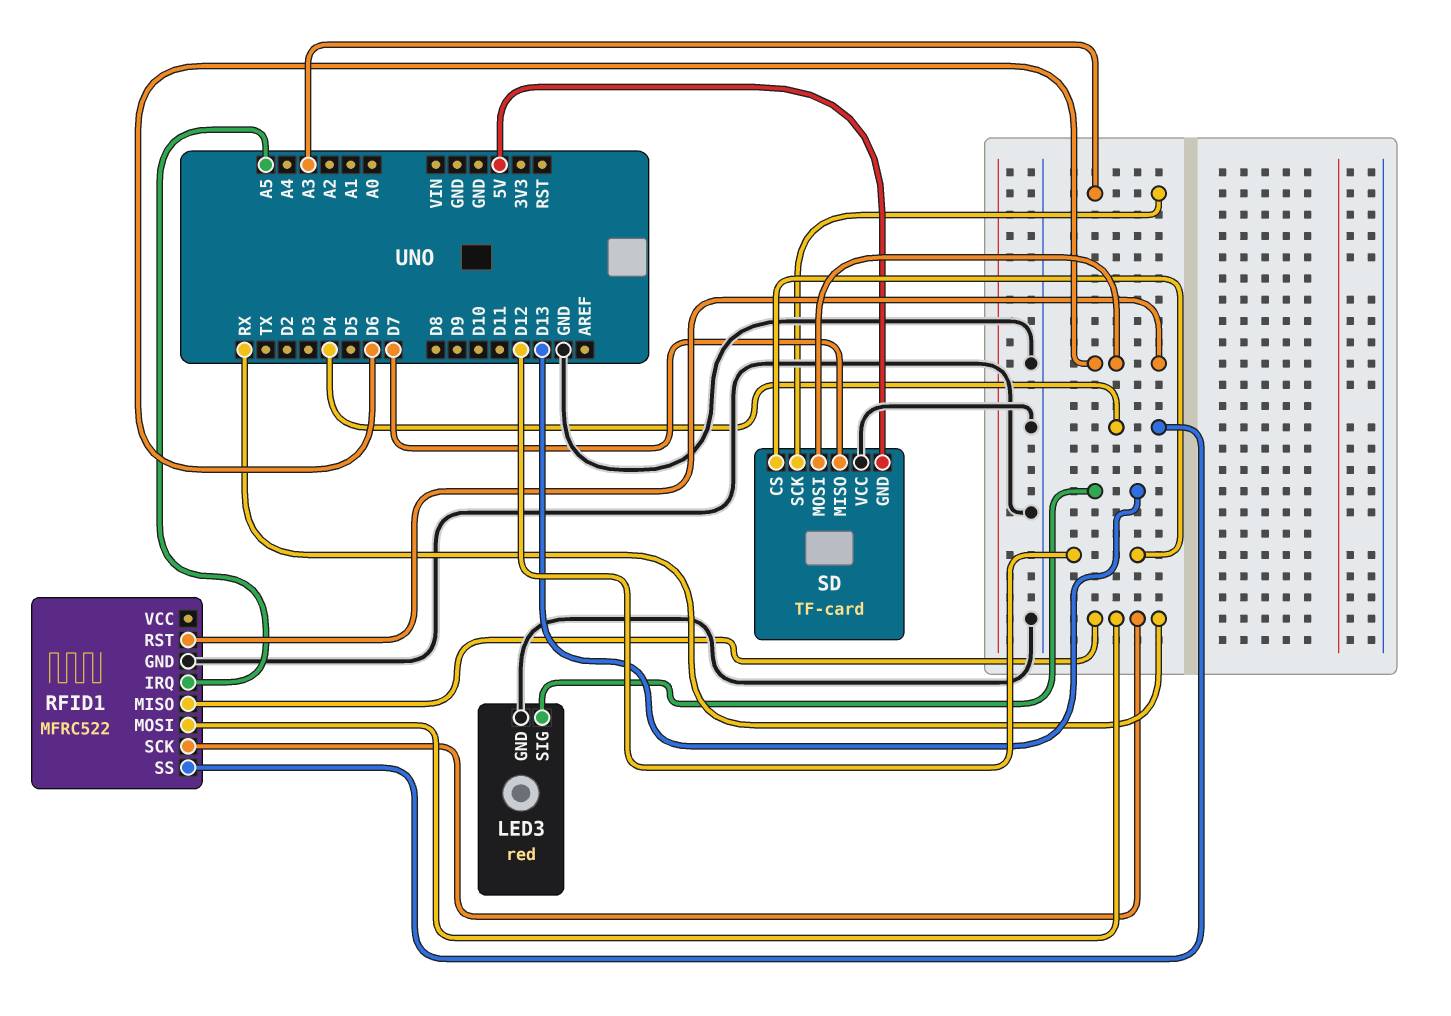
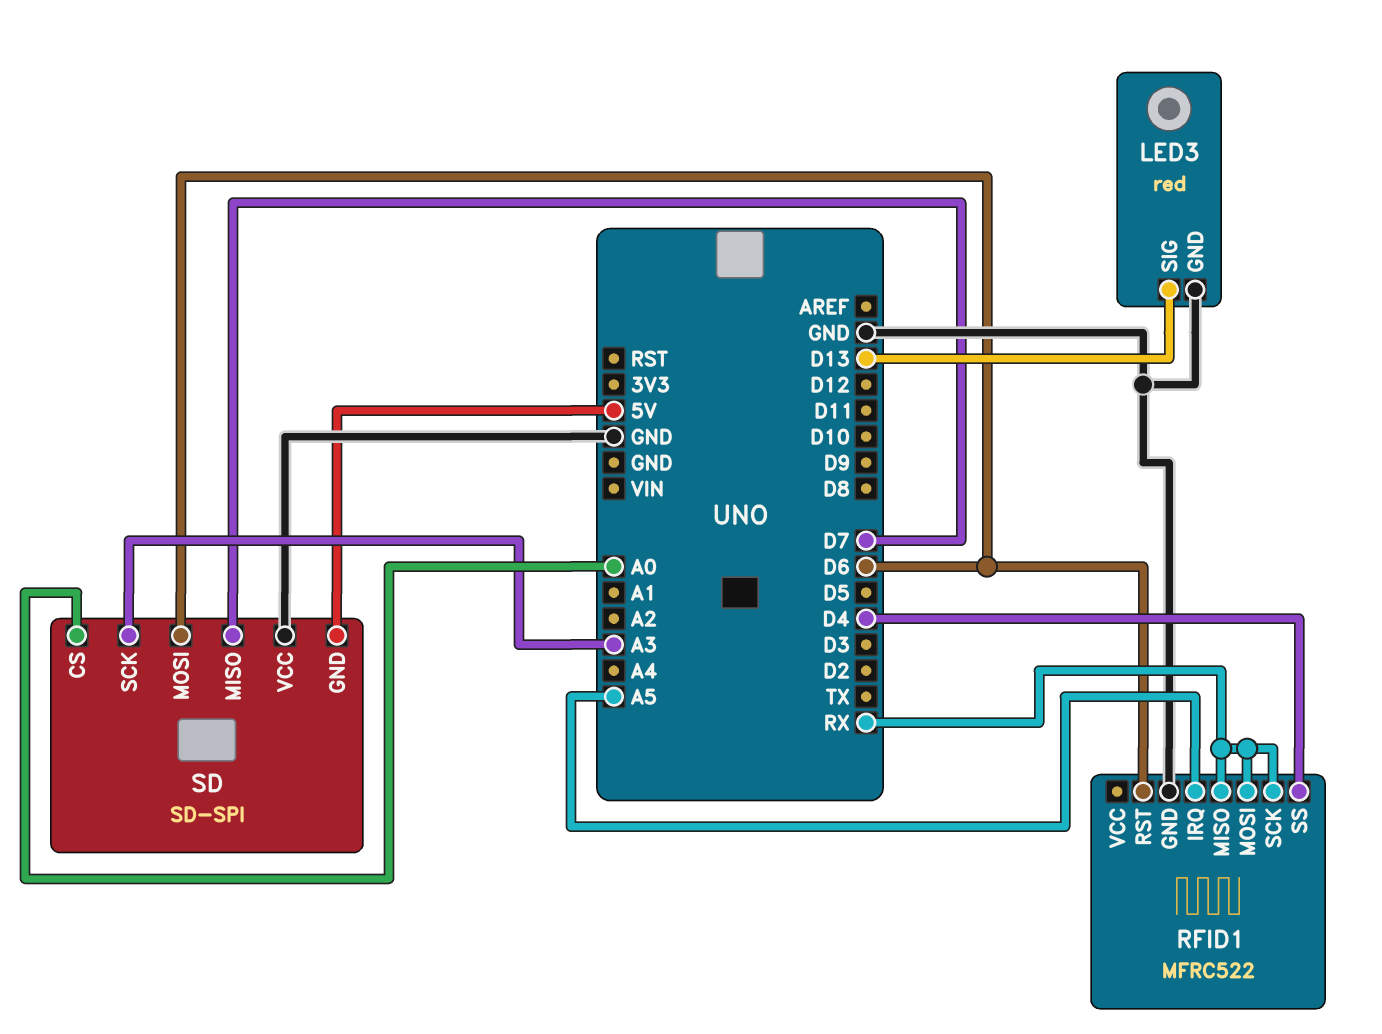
SD: TF-card -> SD-SPI
SD pin CS: D12 -> A0

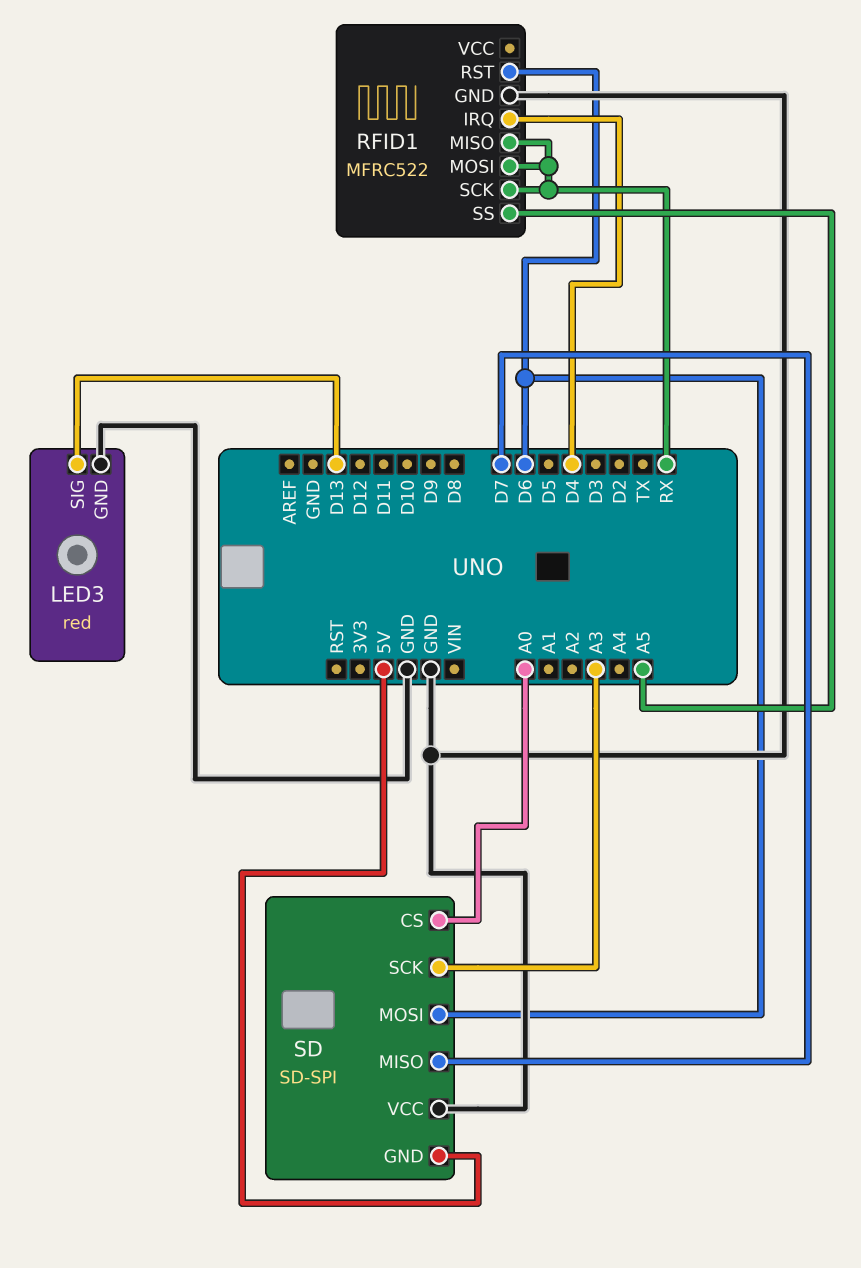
RFID1 pin IRQ: A5 -> D4
RFID1 pin SS: D4 -> A5

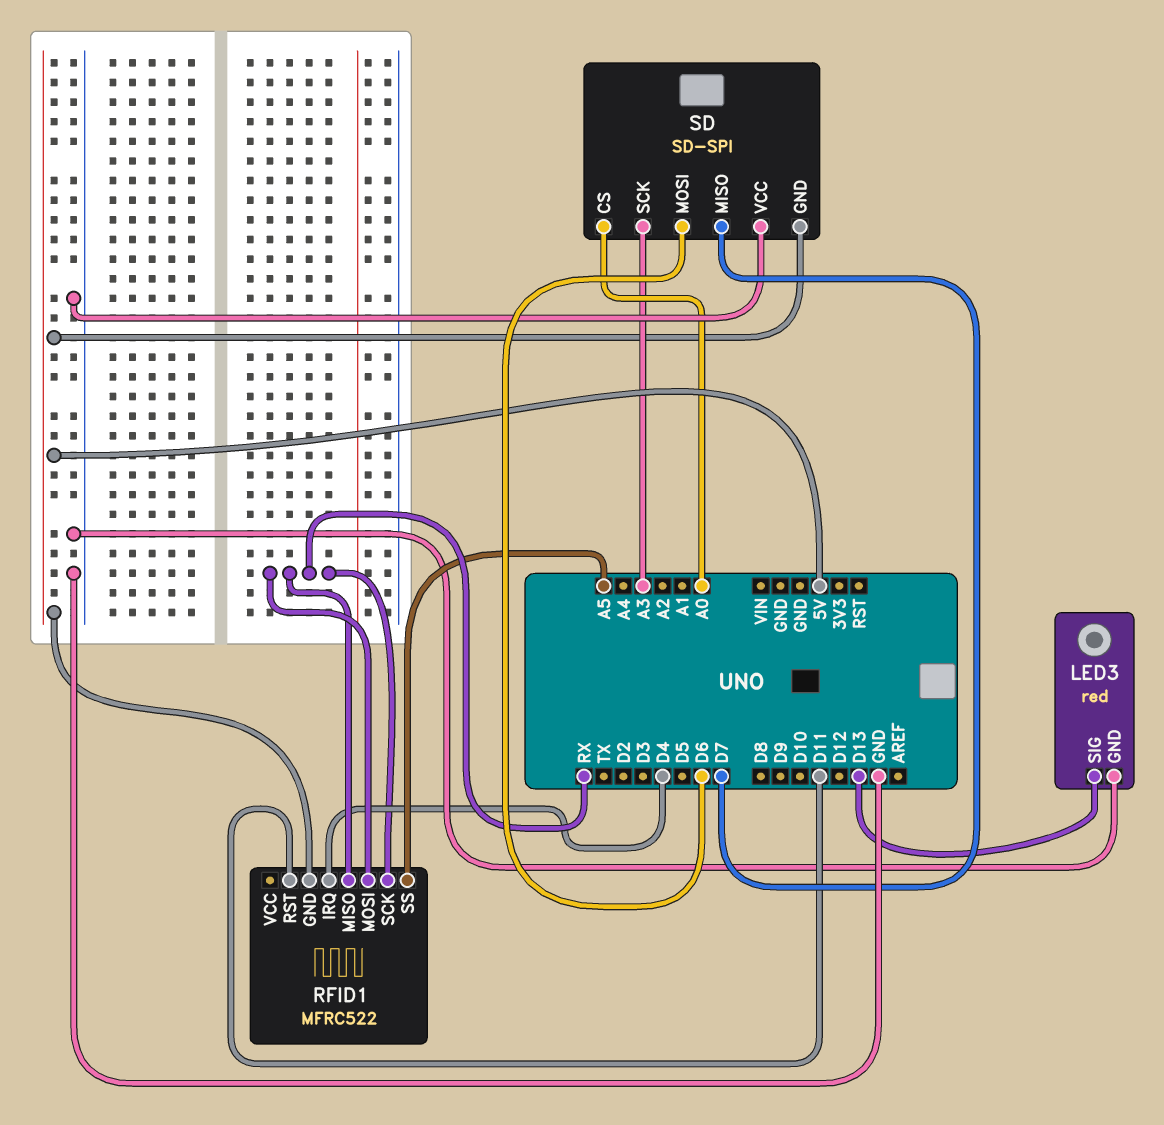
RFID1 pin GND: GND -> 5V
RFID1 pin RST: D6 -> D11

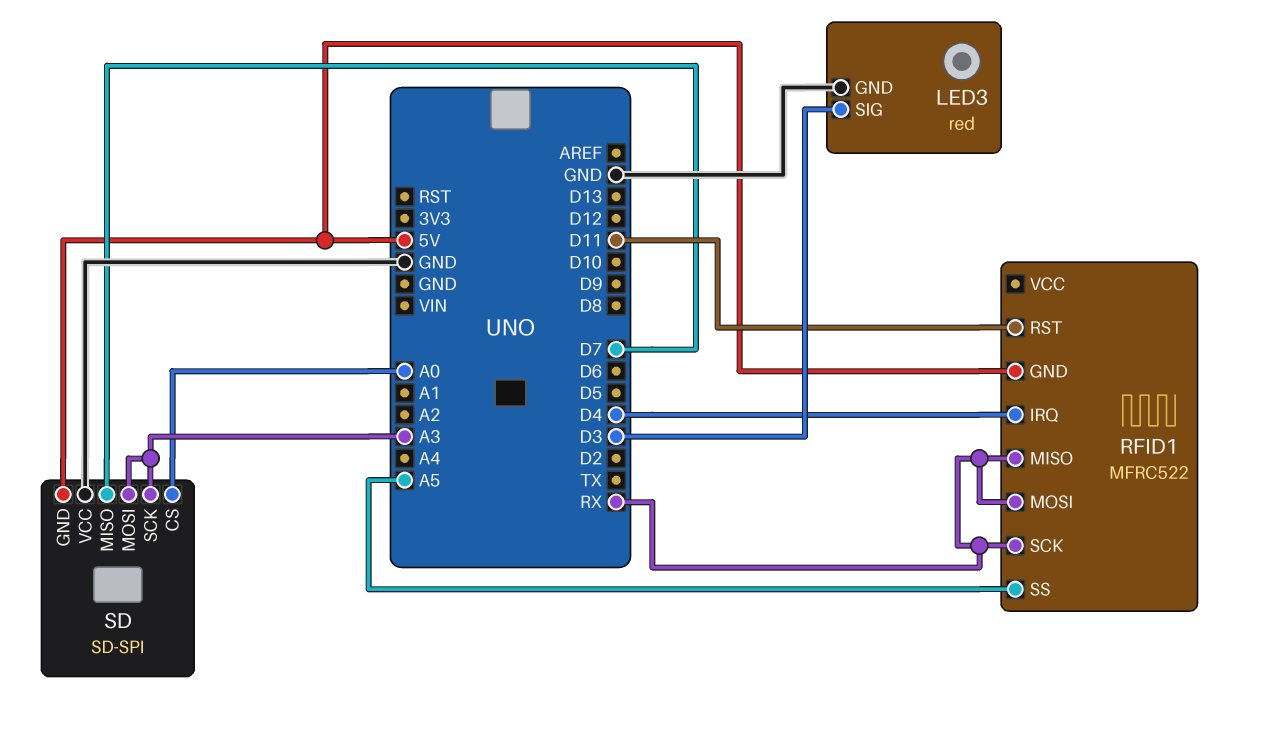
LED3 pin SIG: D13 -> D3
SD pin MOSI: D6 -> A3

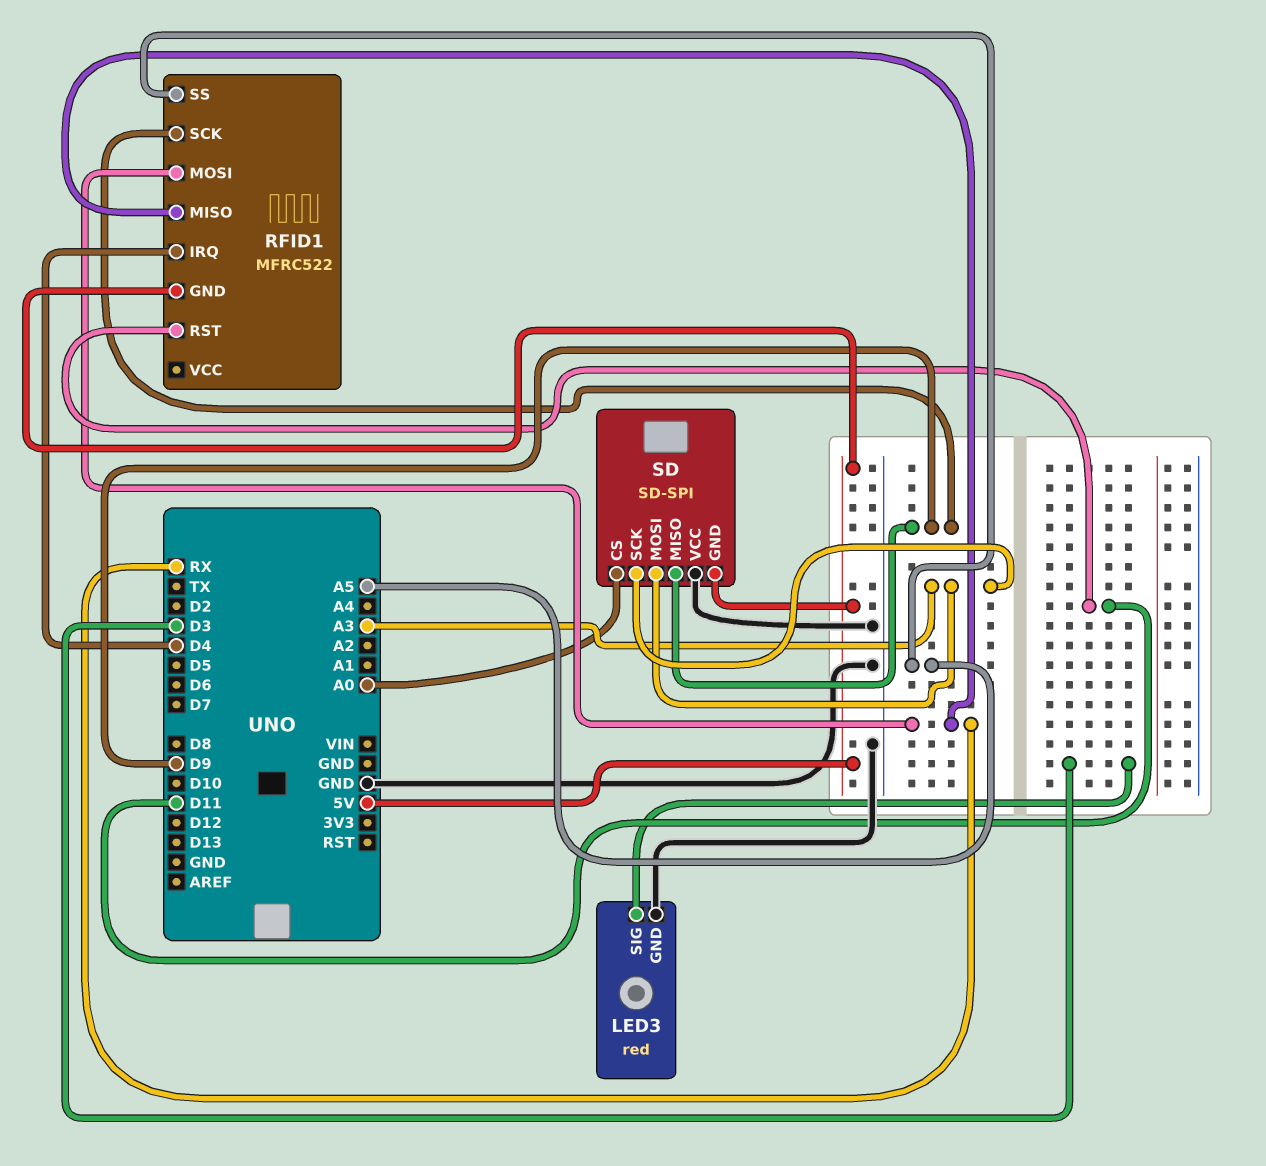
RFID1 pin SCK: RX -> D9
SD pin MISO: D7 -> D9

